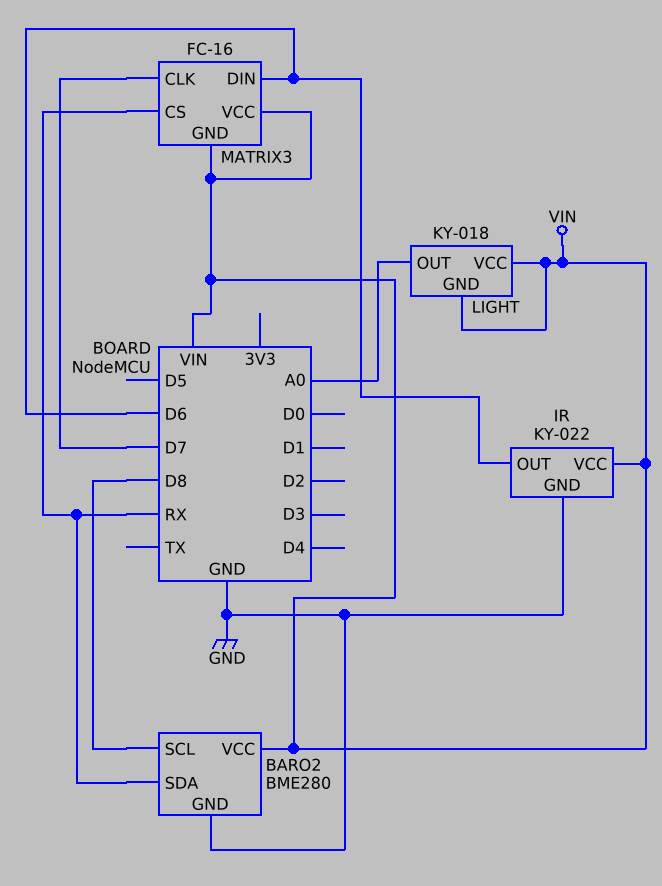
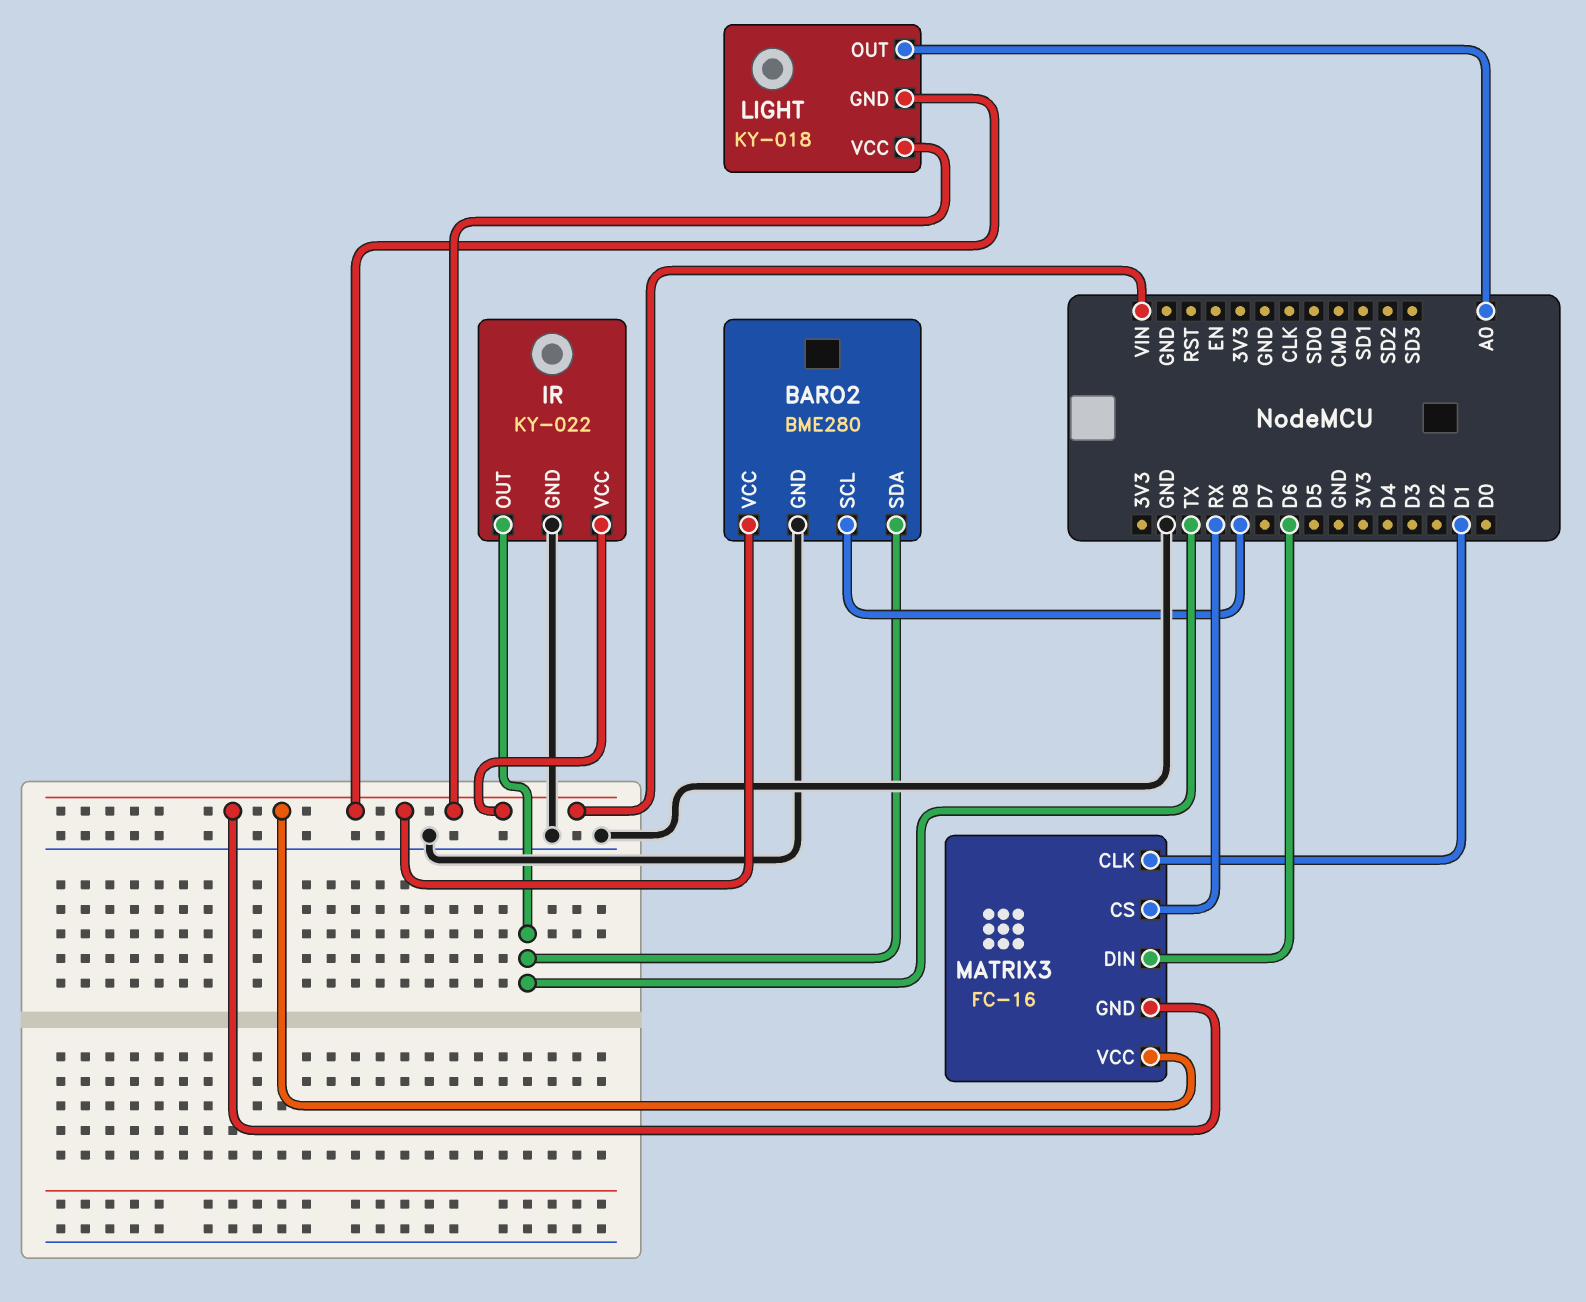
BARO2 pin SDA: RX -> TX
IR pin OUT: D6 -> TX
MATRIX3 pin CLK: D7 -> D1

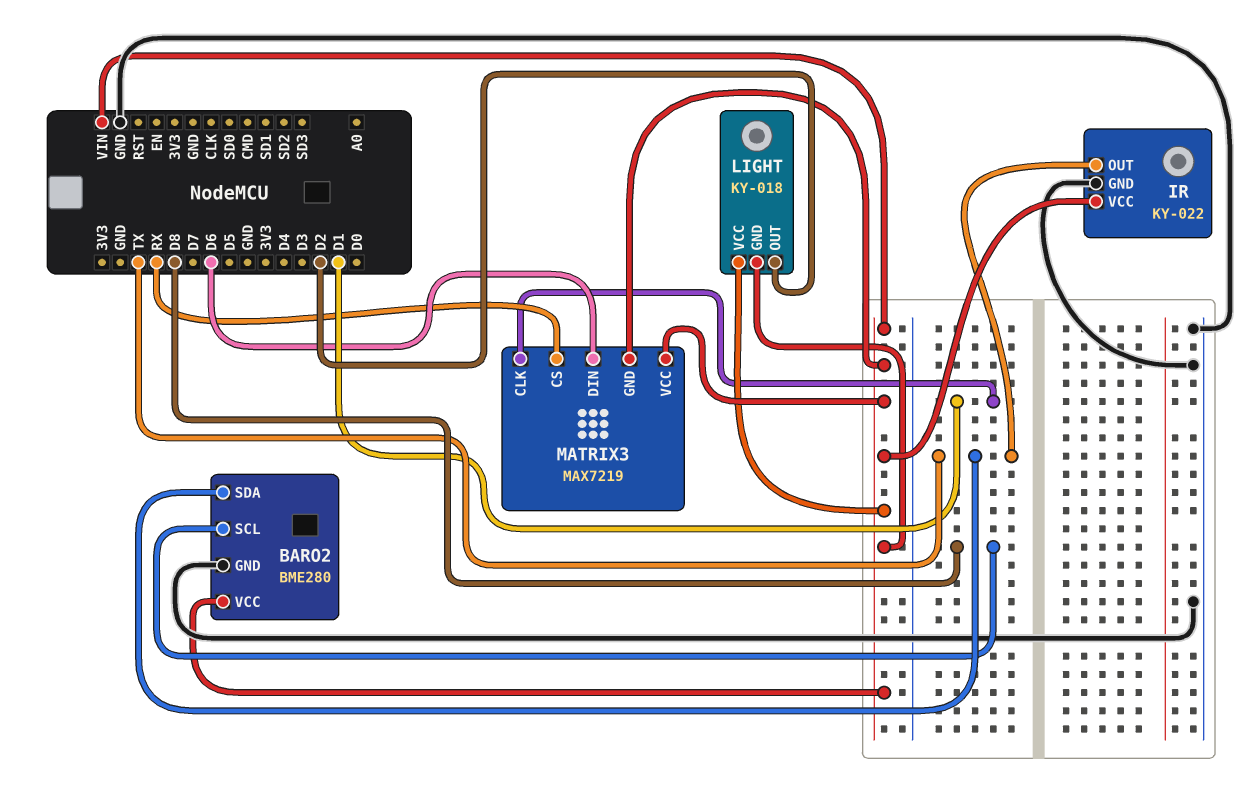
LIGHT pin OUT: A0 -> D2
MATRIX3: FC-16 -> MAX7219

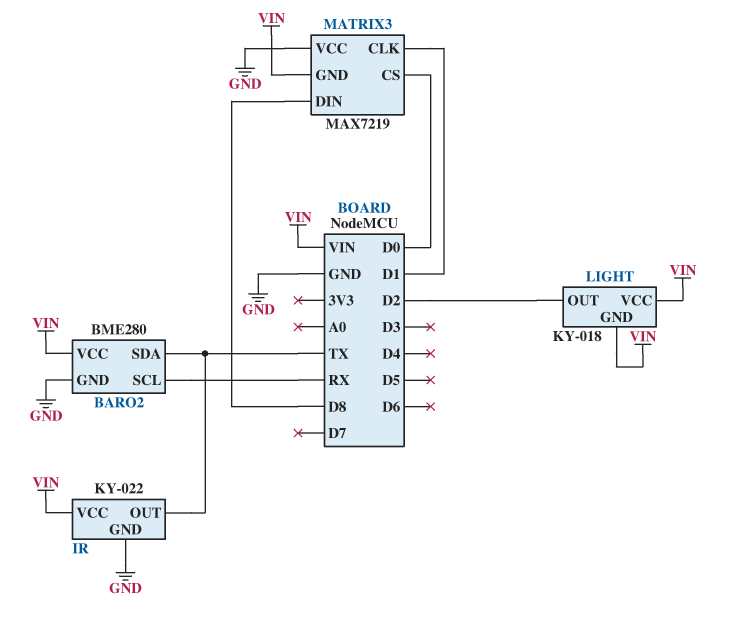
BARO2 pin SCL: D8 -> RX
MATRIX3 pin CS: RX -> D0
MATRIX3 pin DIN: D6 -> D8
MATRIX3 pin VCC: VIN -> GND

